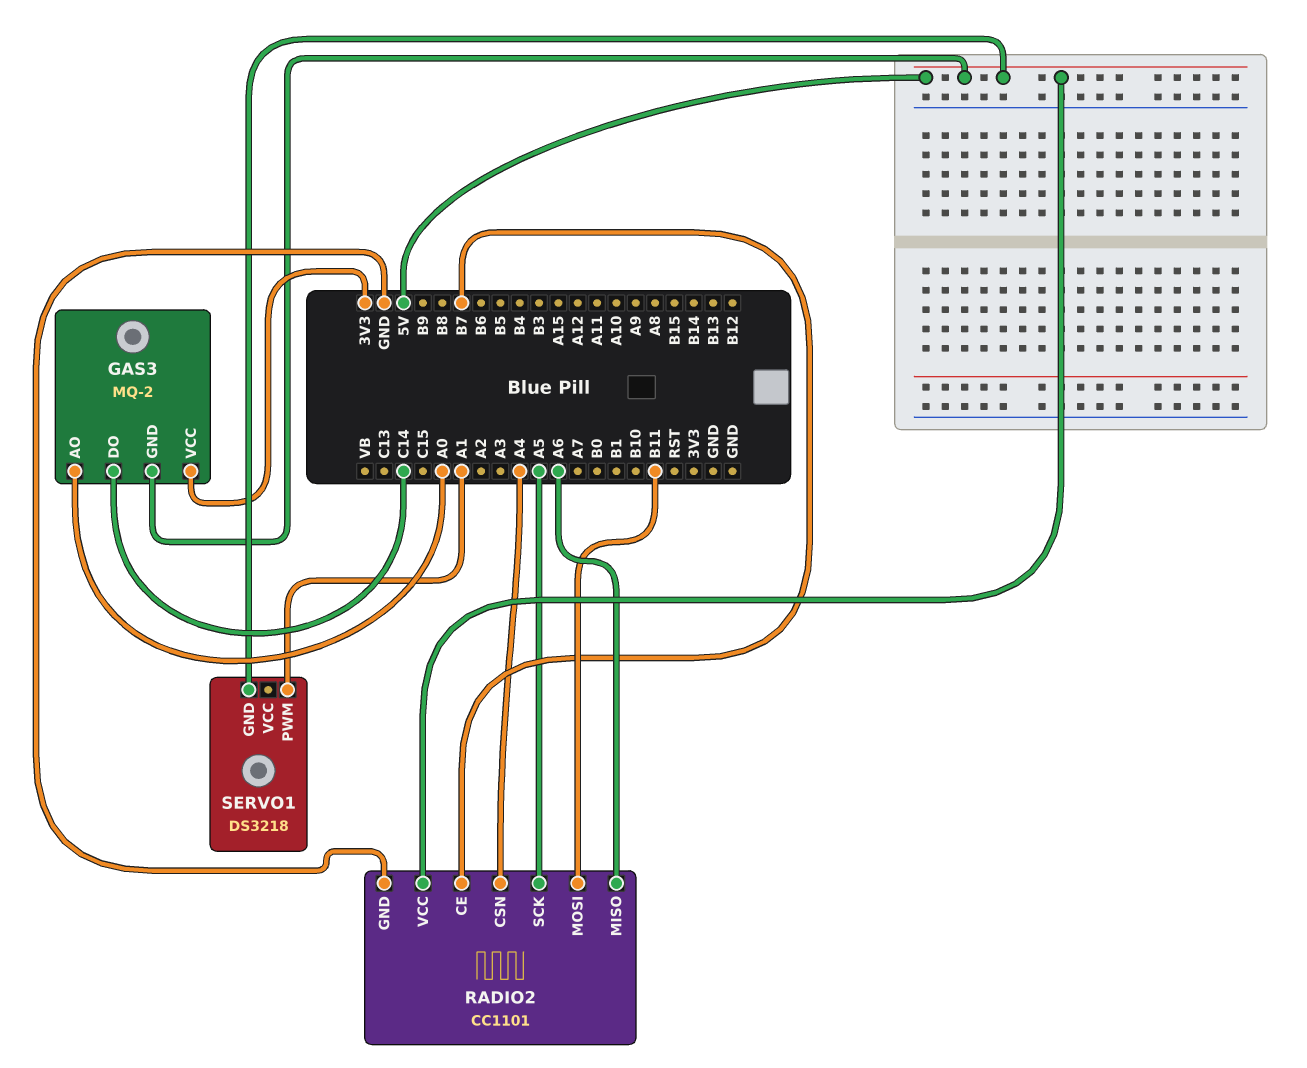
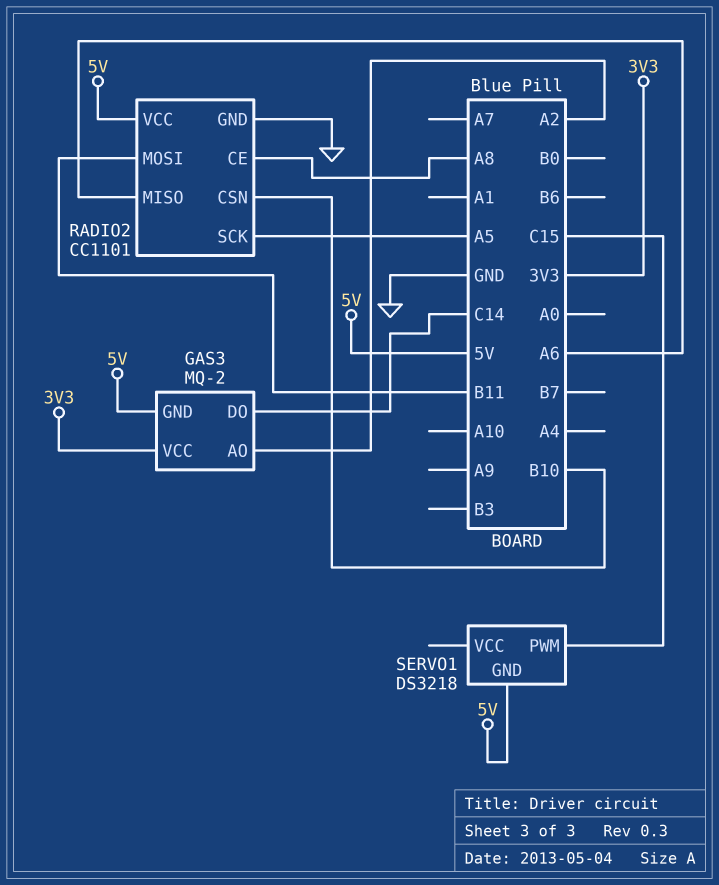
GAS3 pin AO: A0 -> A2
RADIO2 pin CE: B7 -> A8
RADIO2 pin CSN: A4 -> B10
SERVO1 pin PWM: A1 -> C15

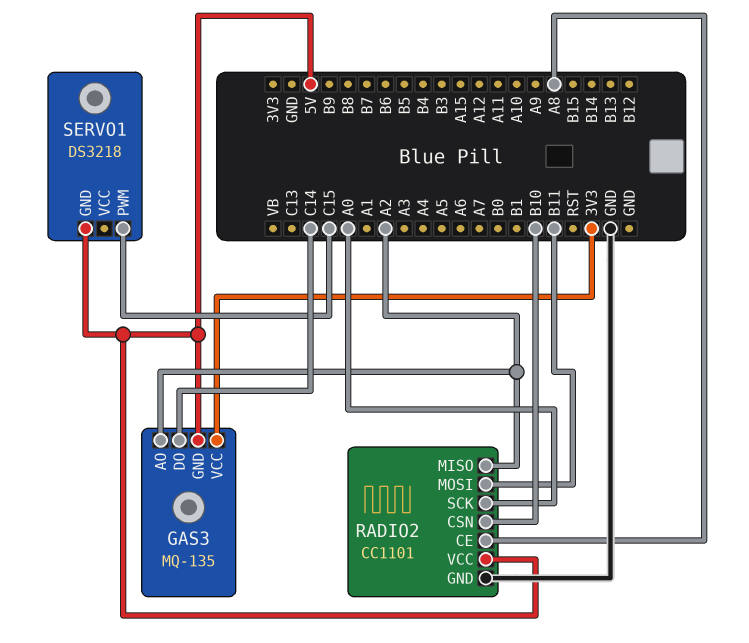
GAS3: MQ-2 -> MQ-135
RADIO2 pin MISO: A6 -> A2
RADIO2 pin SCK: A5 -> A0

